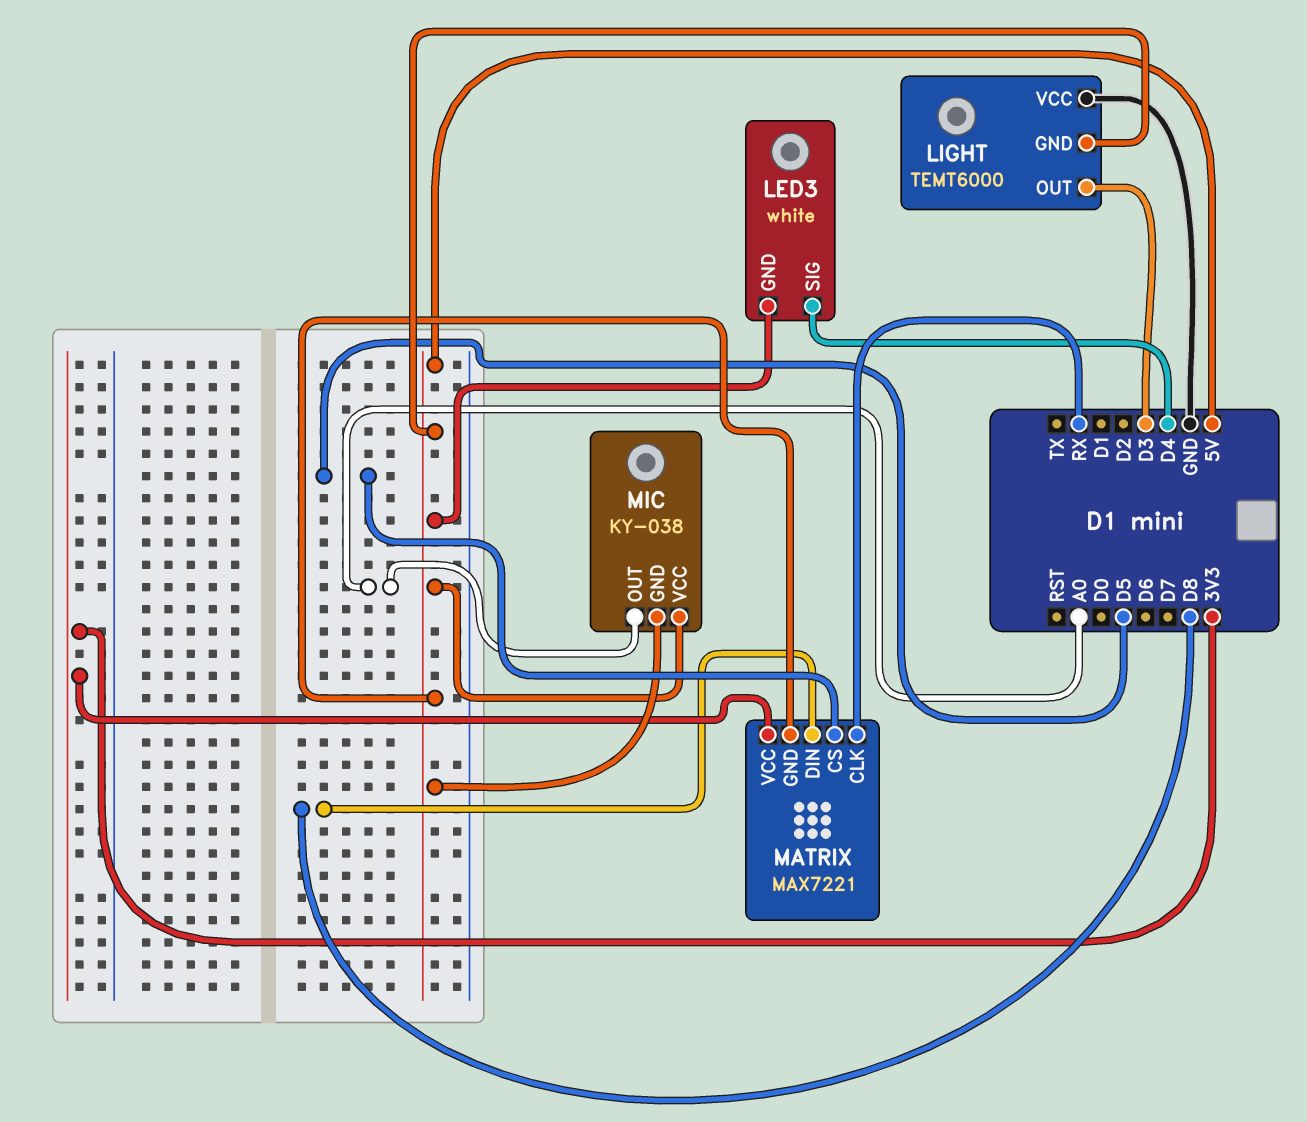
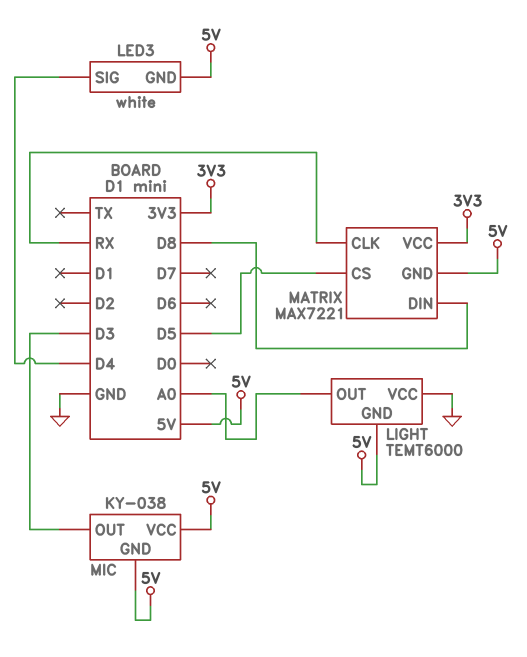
LIGHT pin OUT: D3 -> A0
MIC pin OUT: A0 -> D3

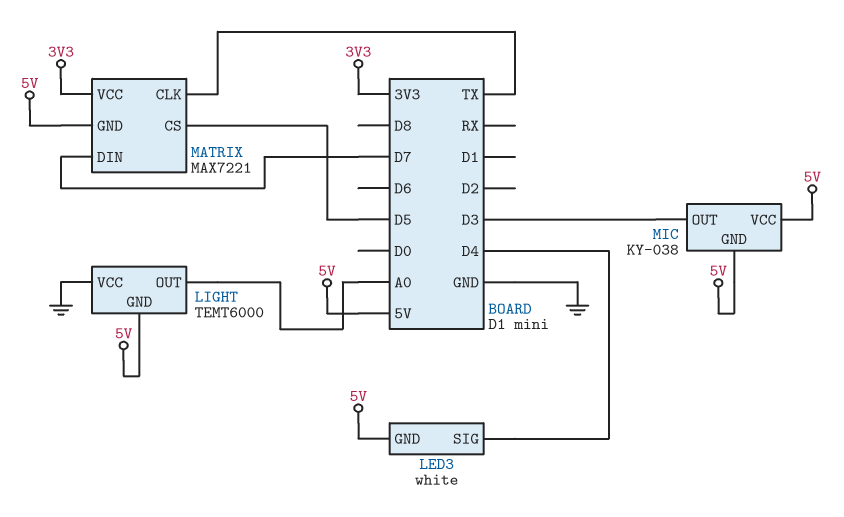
MATRIX pin CLK: RX -> TX
MATRIX pin DIN: D8 -> D7

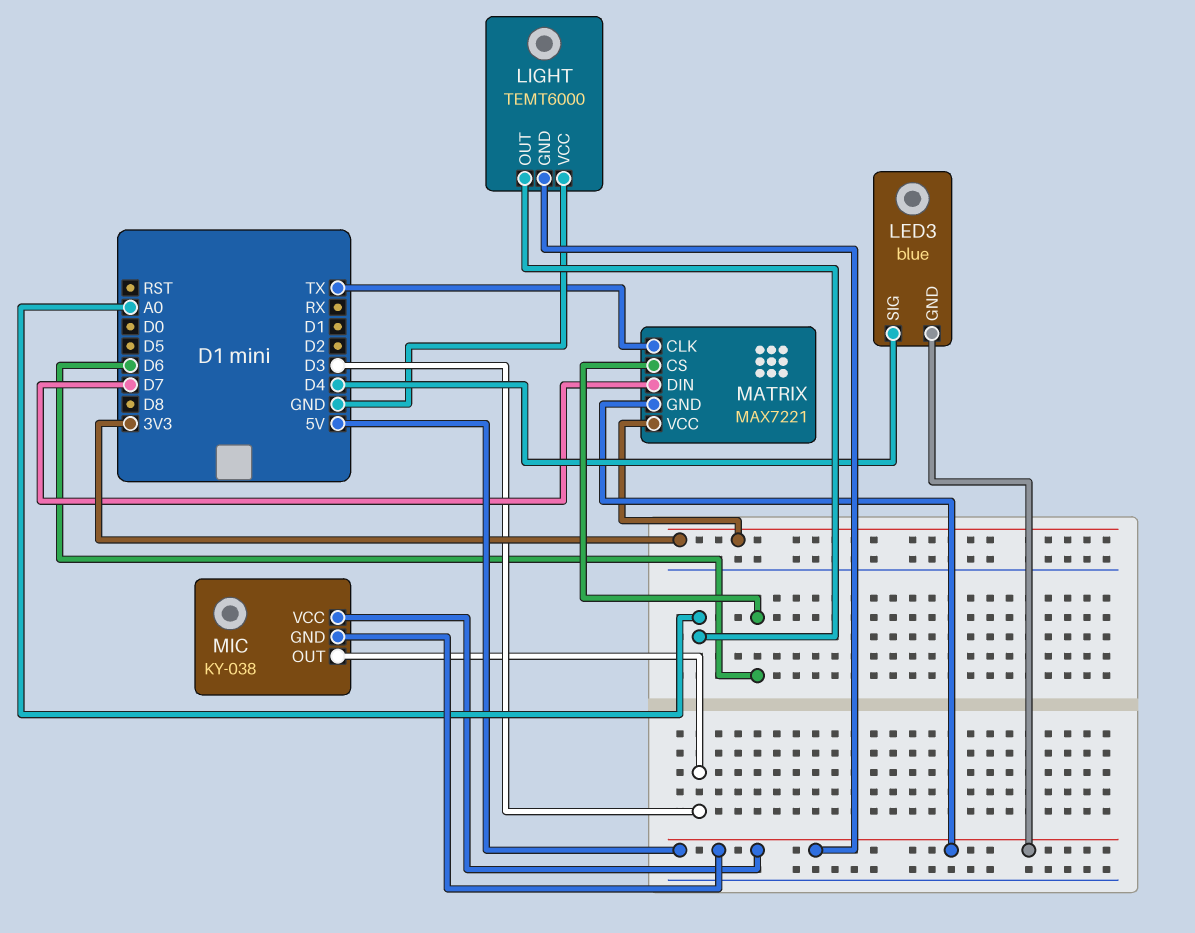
LED3: white -> blue
MATRIX pin CS: D5 -> D6

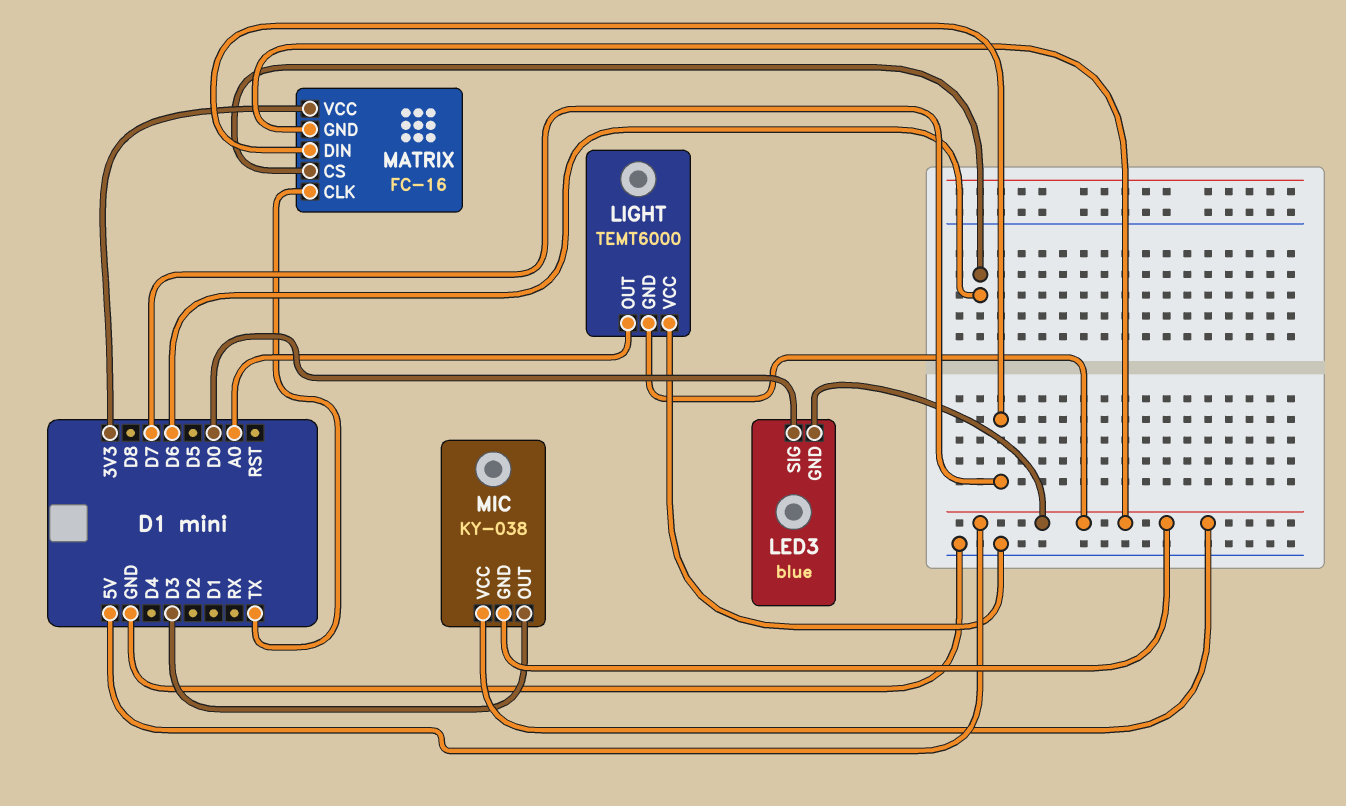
LED3 pin SIG: D4 -> D0
MATRIX: MAX7221 -> FC-16

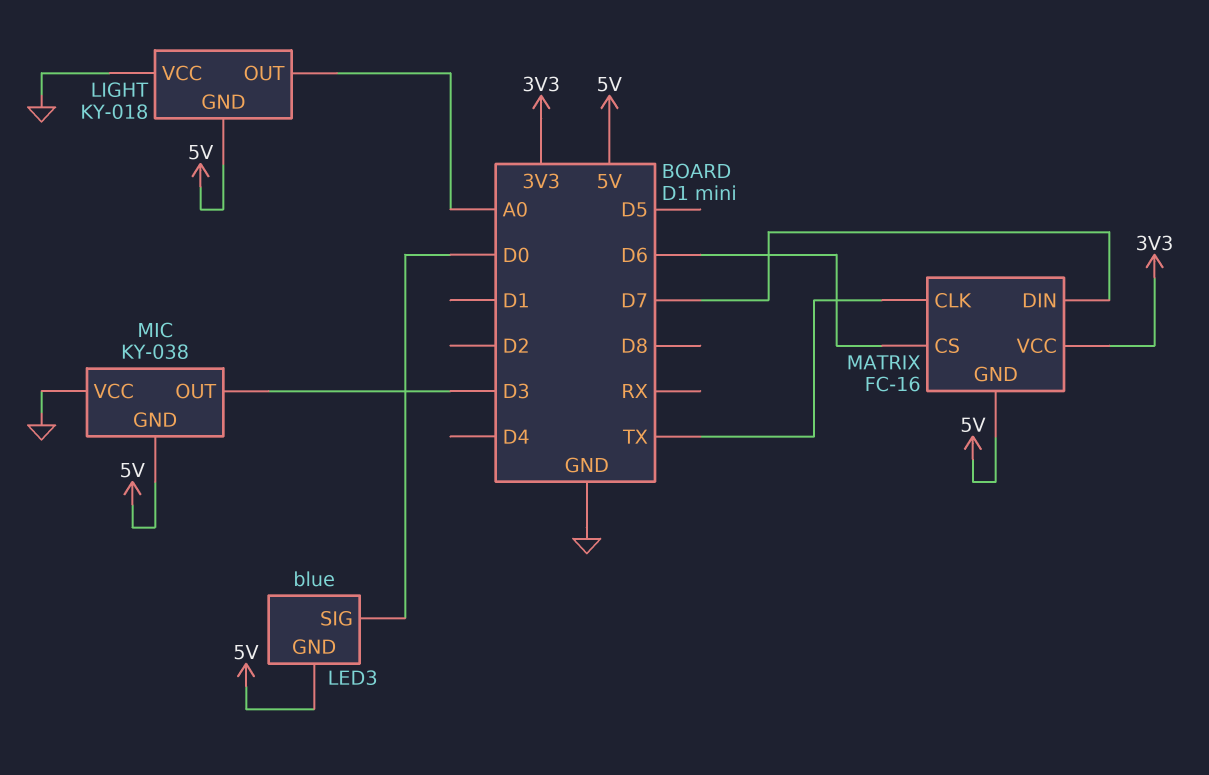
LIGHT: TEMT6000 -> KY-018
MIC pin VCC: 5V -> GND

